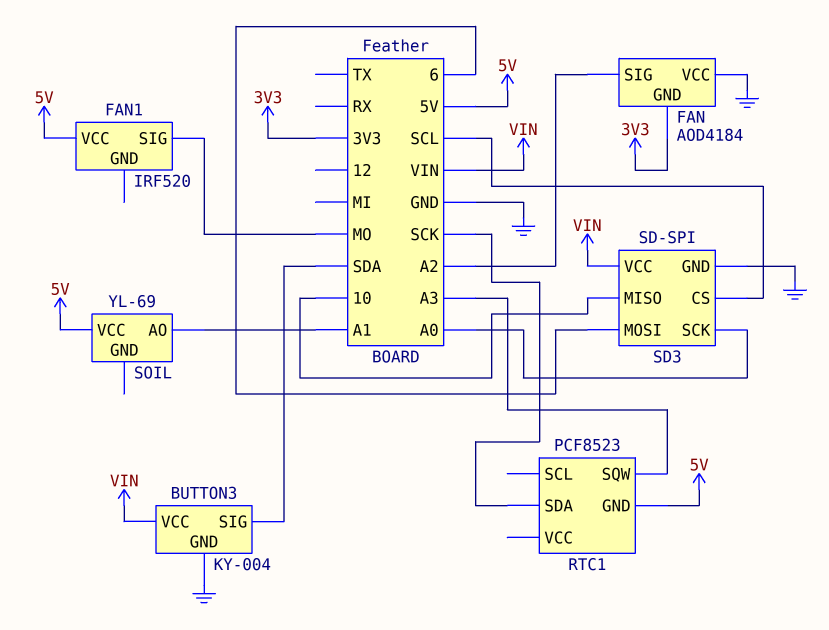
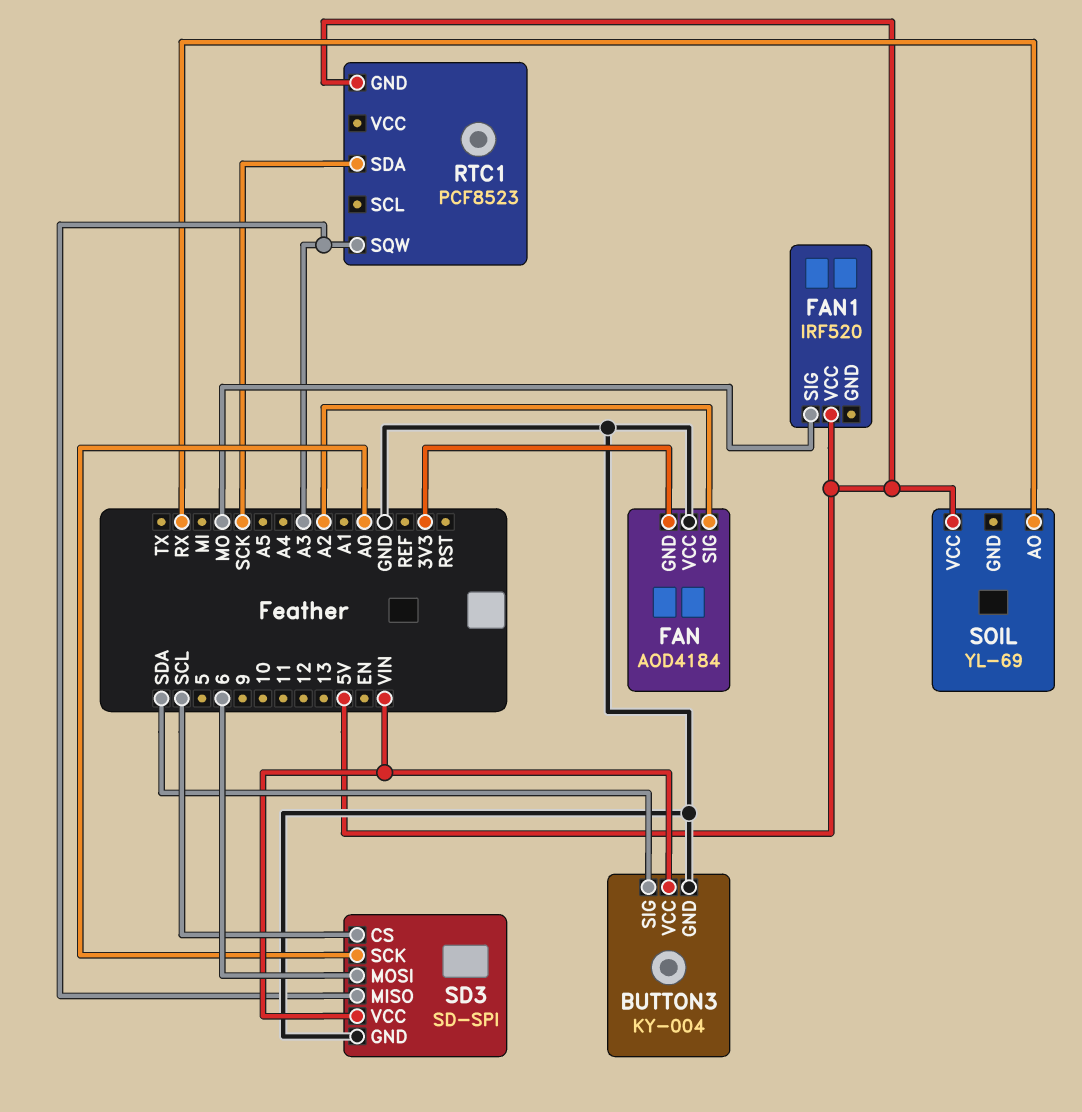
SD3 pin MISO: 10 -> A3
SOIL pin AO: A1 -> RX

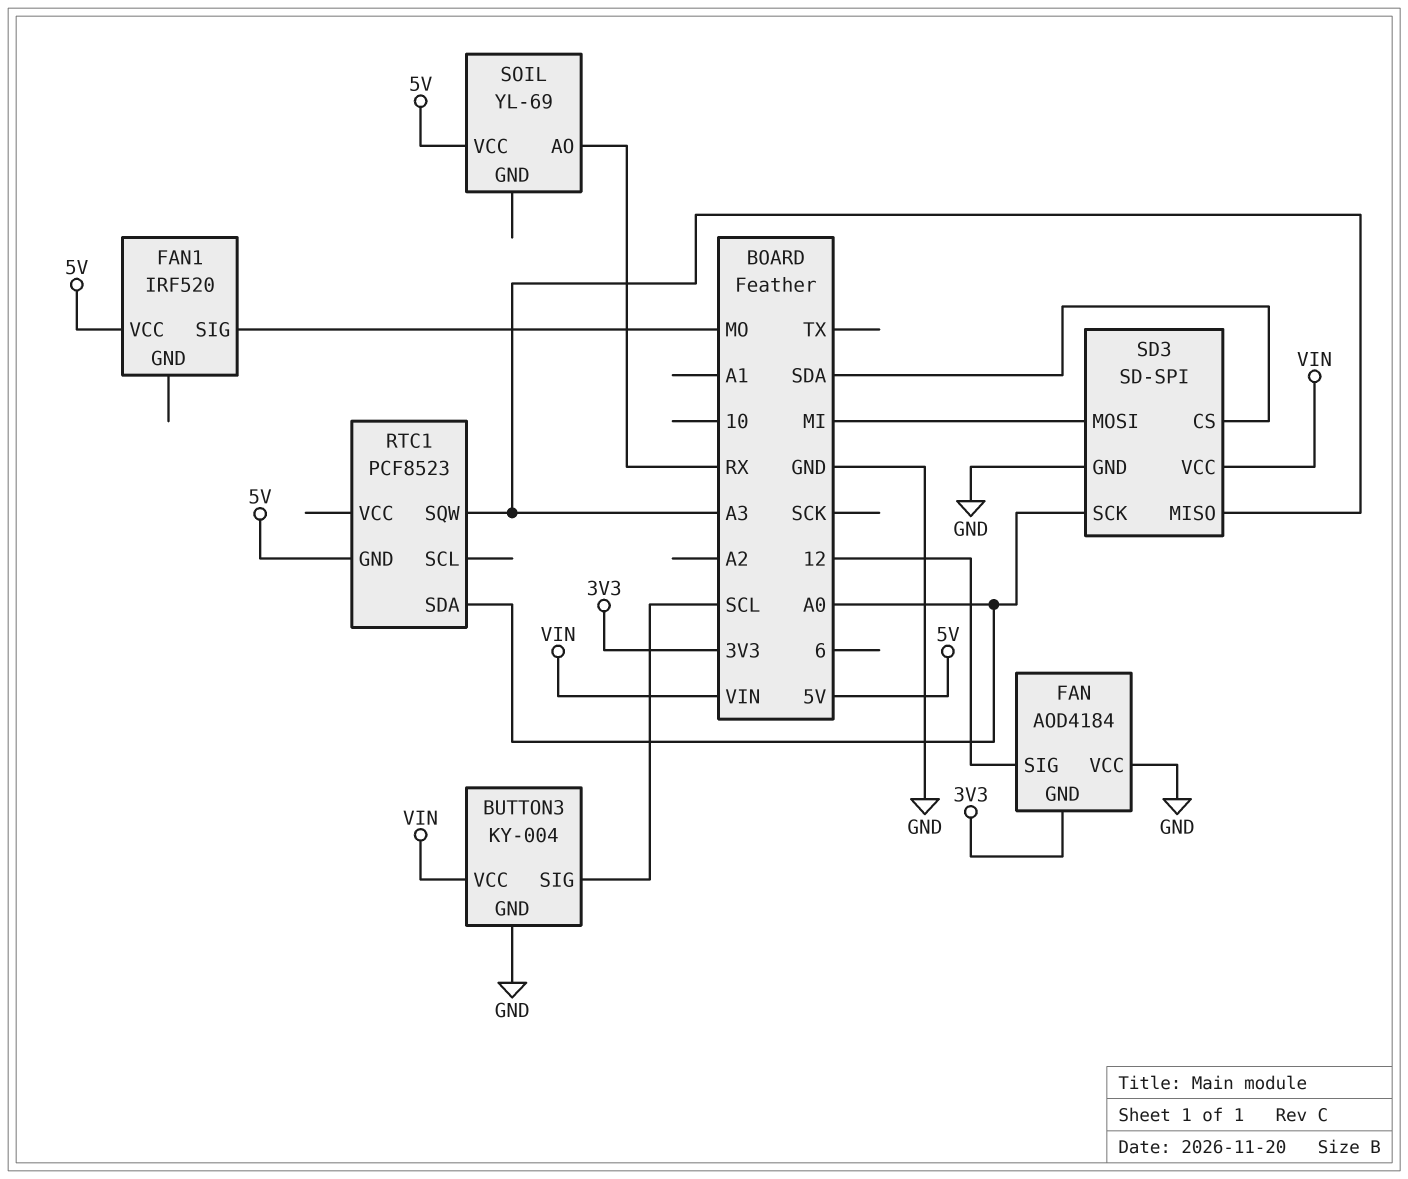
BUTTON3 pin SIG: SDA -> SCL
FAN pin SIG: A2 -> 12
RTC1 pin SDA: SCK -> A0
SD3 pin CS: SCL -> SDA
SD3 pin MOSI: 6 -> MI

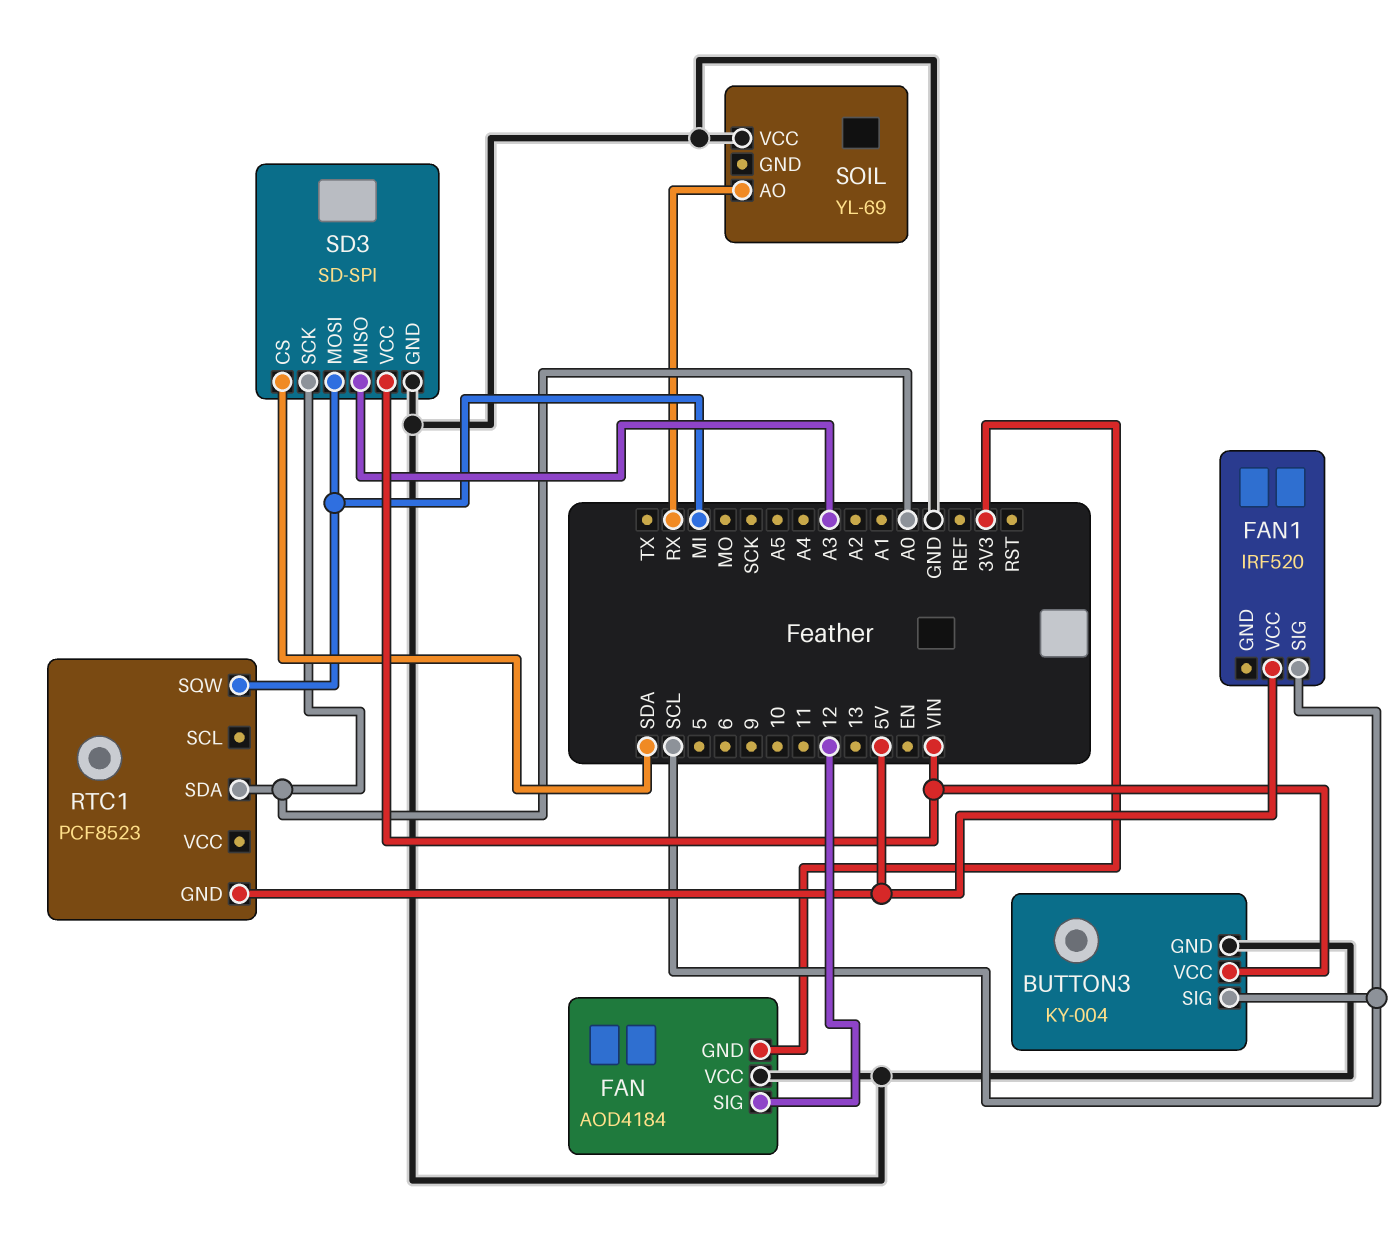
FAN1 pin SIG: MO -> SCL
RTC1 pin SQW: A3 -> MI
SOIL pin VCC: 5V -> GND

